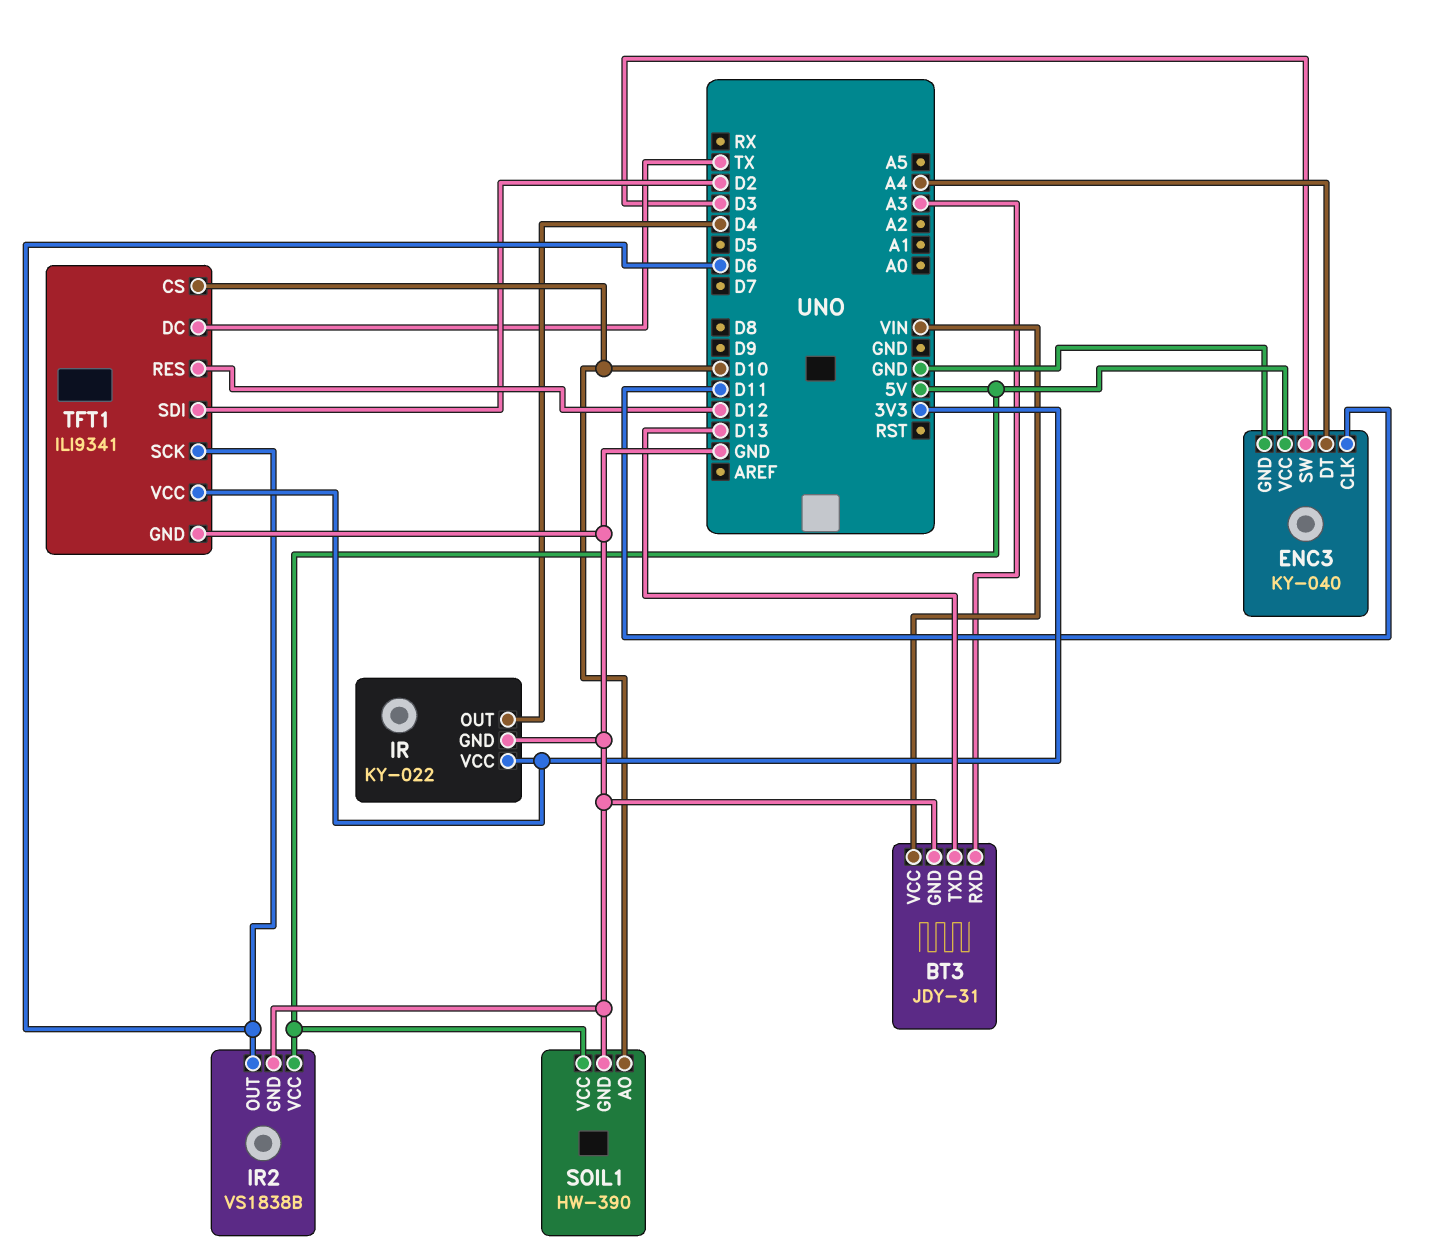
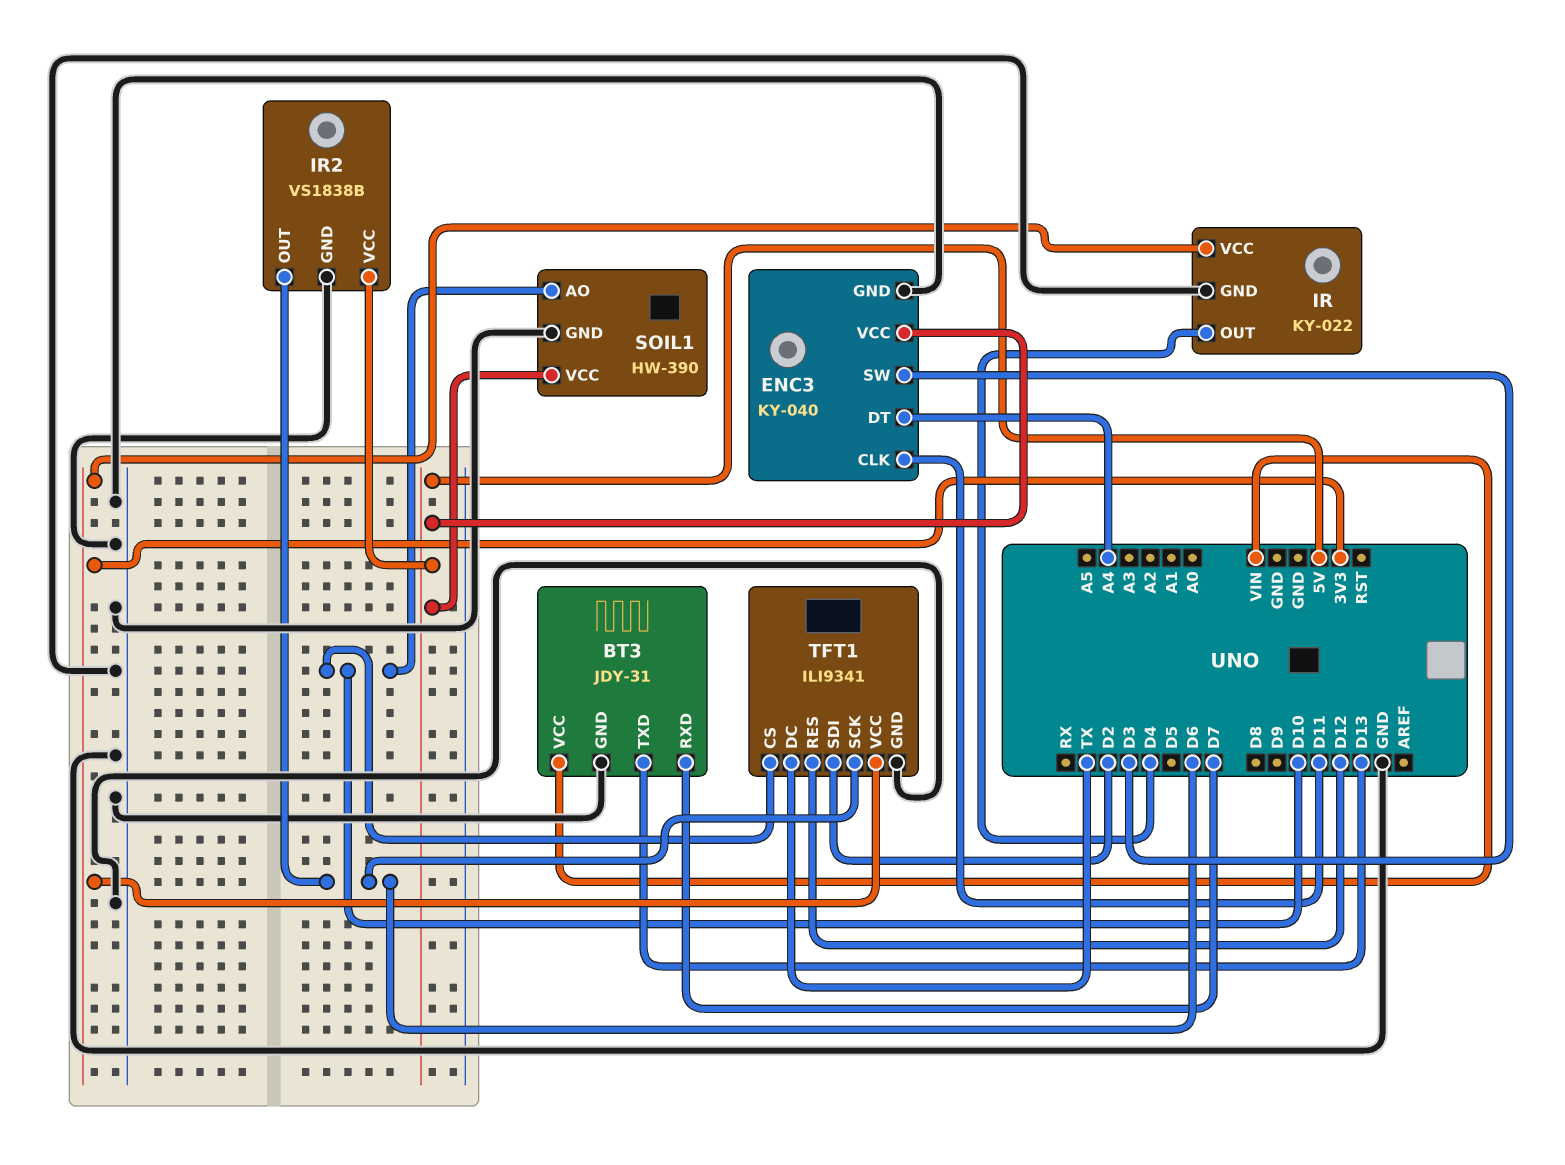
BT3 pin RXD: A3 -> D7

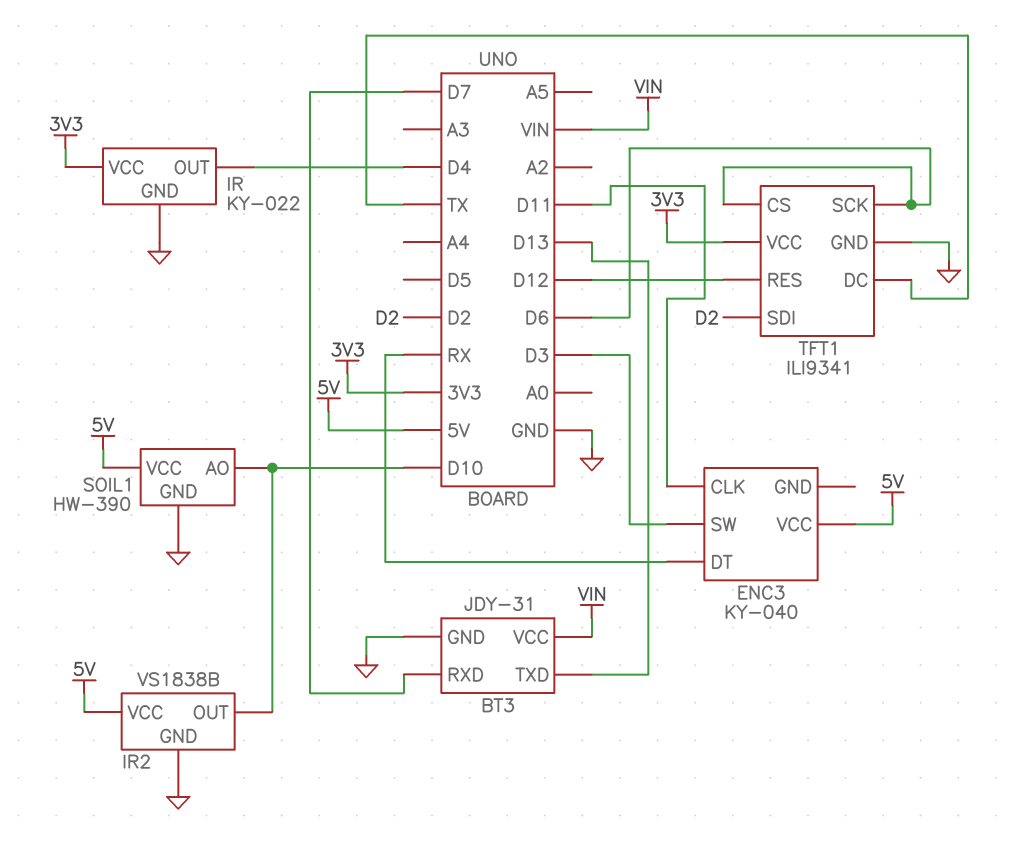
ENC3 pin DT: A4 -> RX
ENC3 pin GND: GND -> none
IR2 pin OUT: D6 -> D10
TFT1 pin CS: D10 -> D6

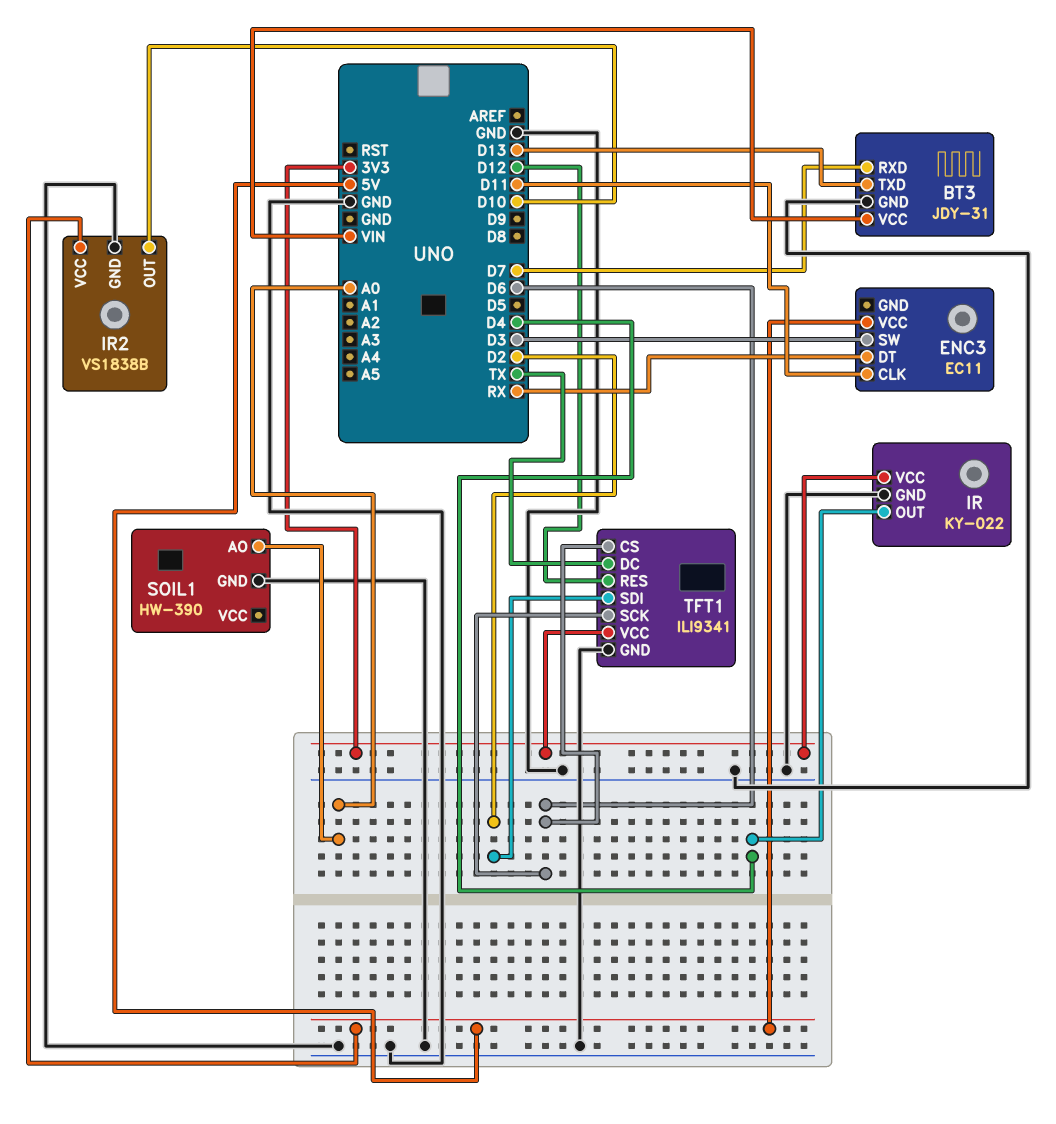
ENC3: KY-040 -> EC11
SOIL1 pin AO: D10 -> A0
SOIL1 pin VCC: 5V -> none

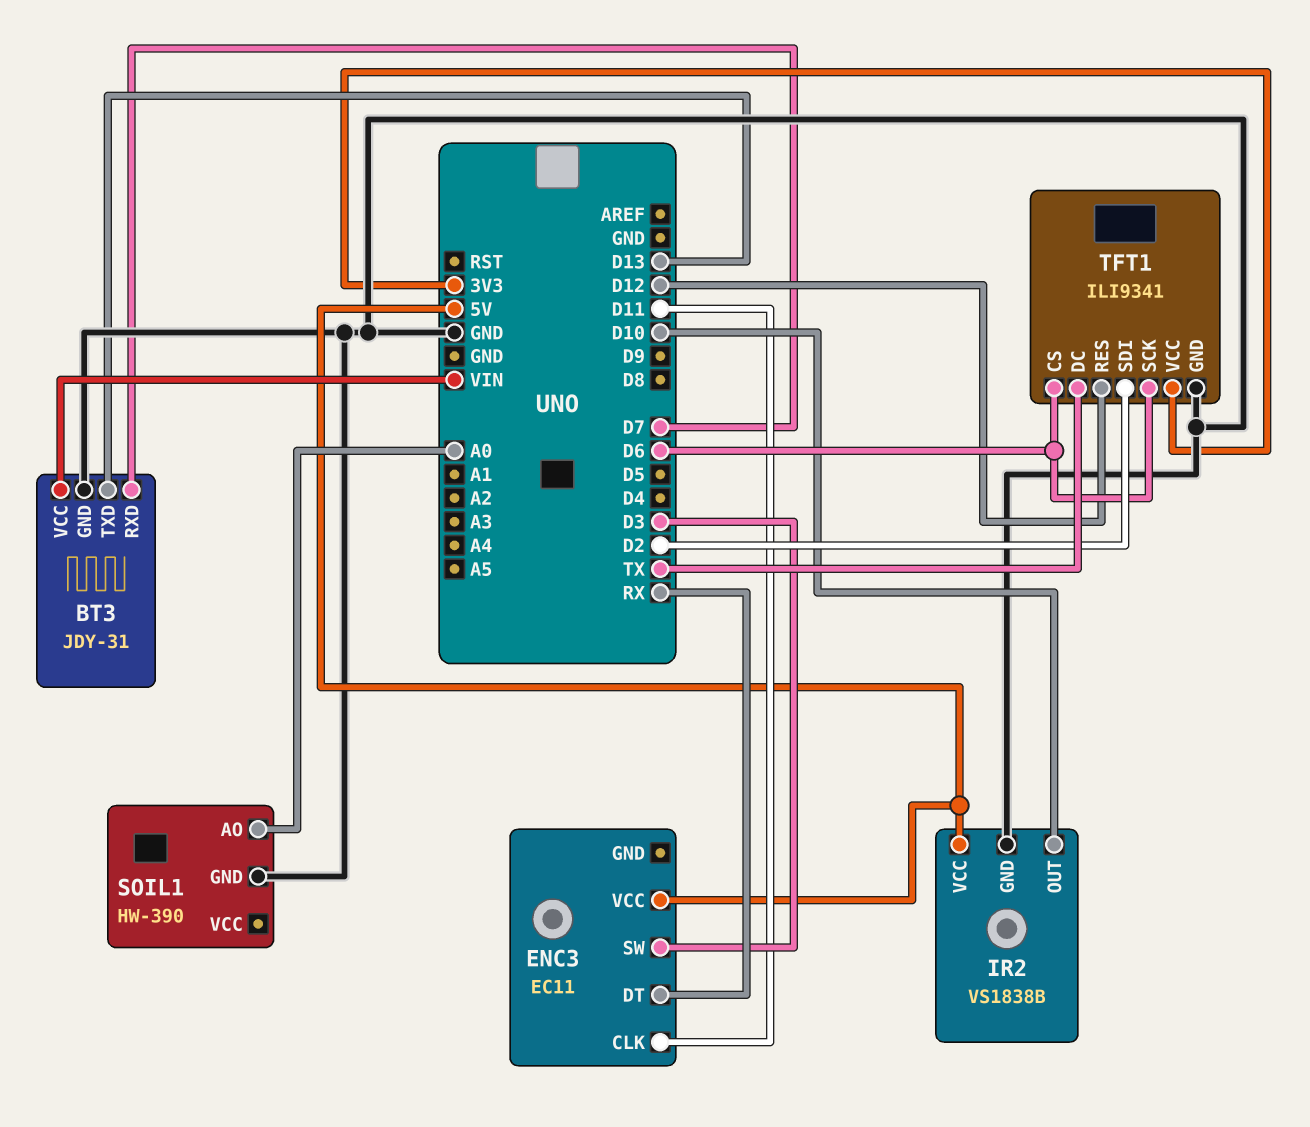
IR: KY-022 -> none
IR pin GND: GND -> none
IR pin OUT: D4 -> none
IR pin VCC: 3V3 -> none

